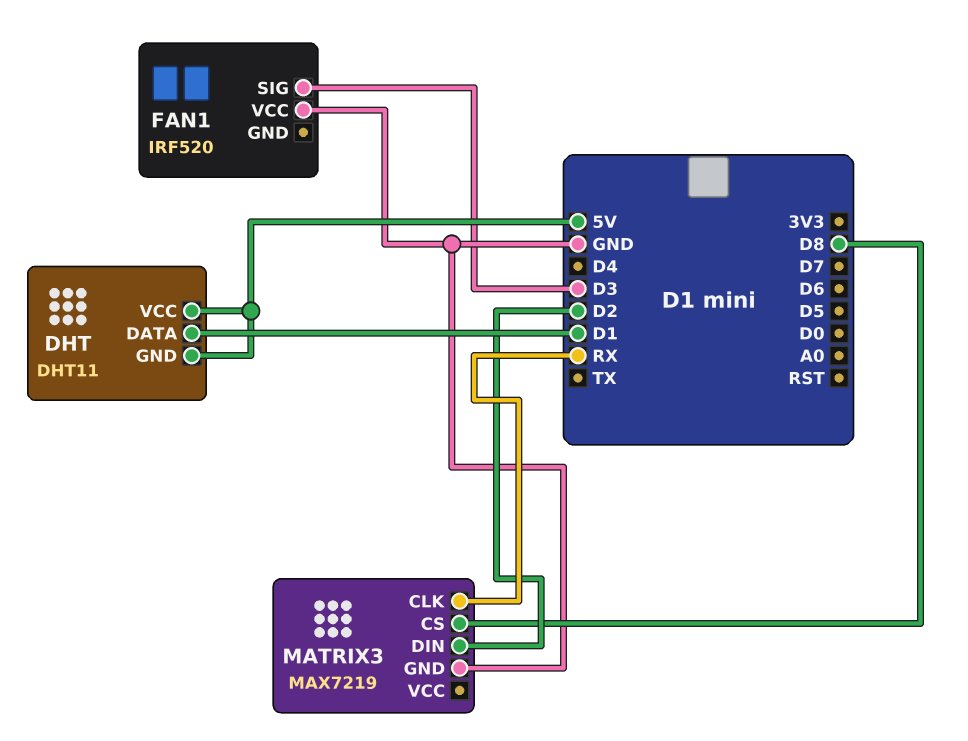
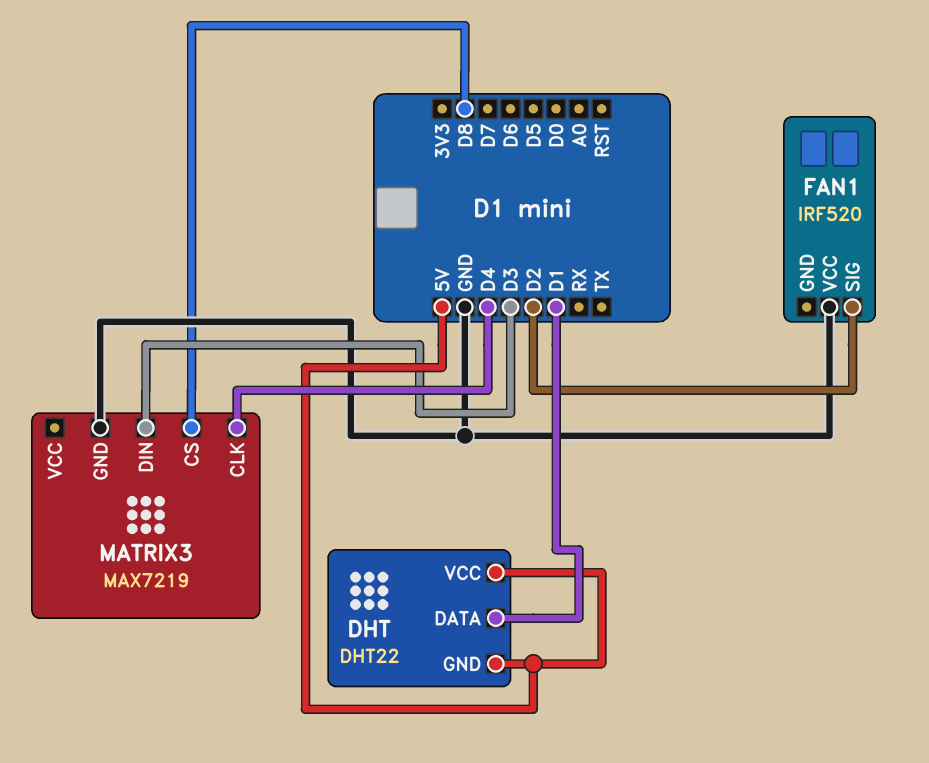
DHT: DHT11 -> DHT22
FAN1 pin SIG: D3 -> D2
MATRIX3 pin CLK: RX -> D4
MATRIX3 pin DIN: D2 -> D3

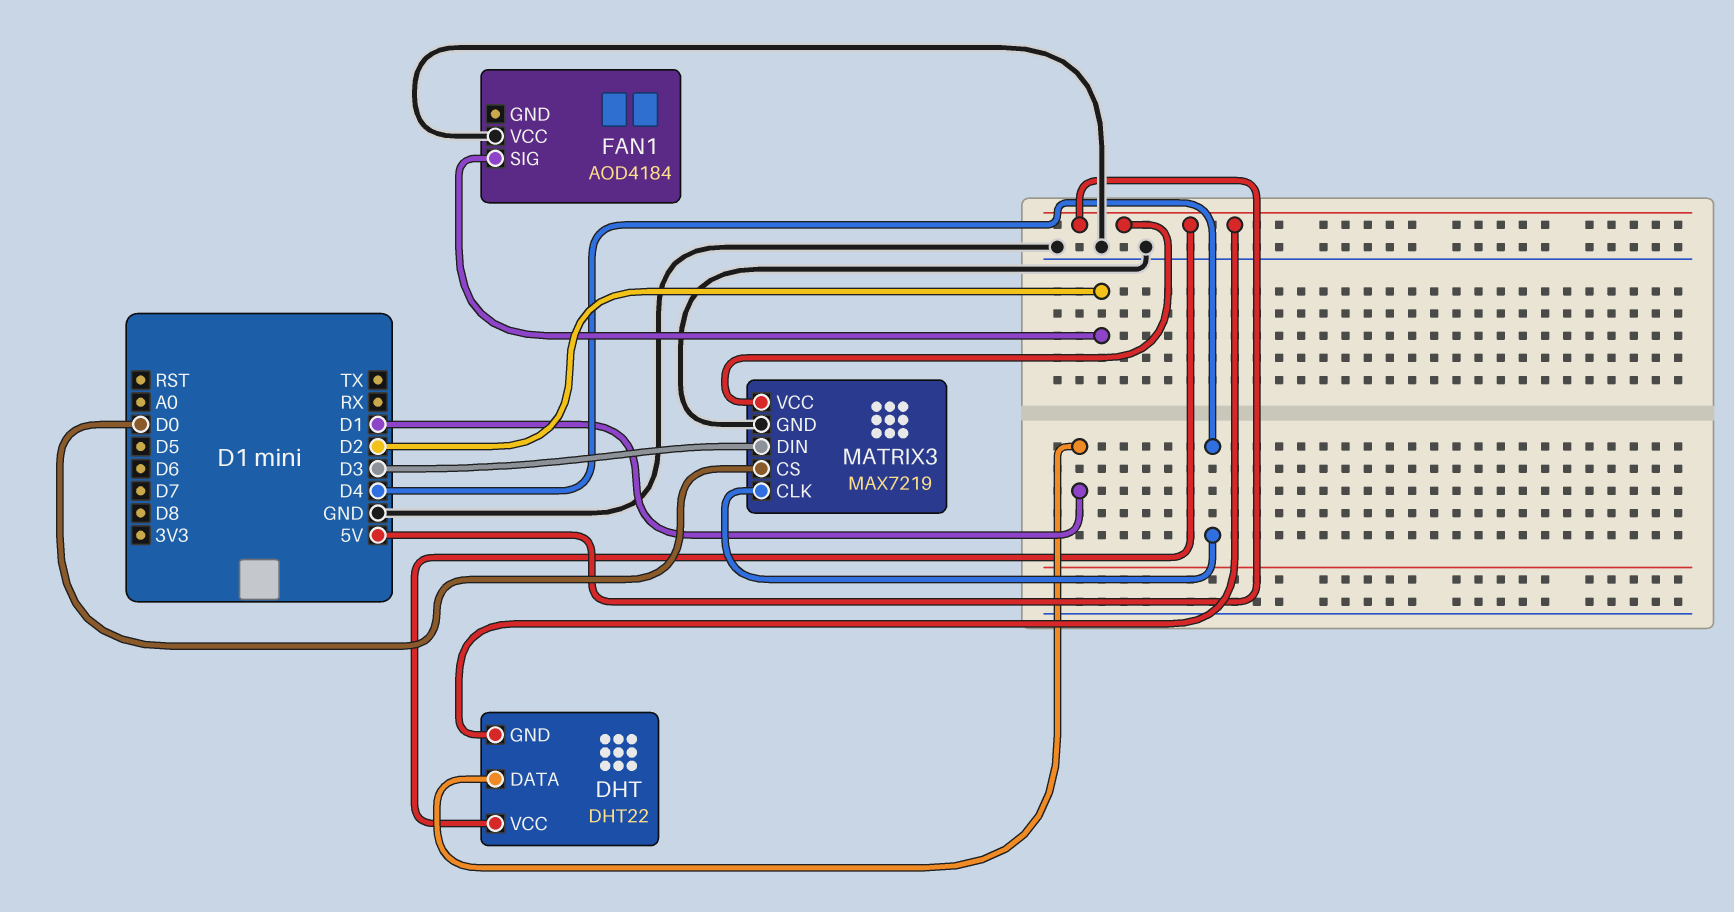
FAN1: IRF520 -> AOD4184
MATRIX3 pin CS: D8 -> D0
MATRIX3 pin VCC: none -> 5V

